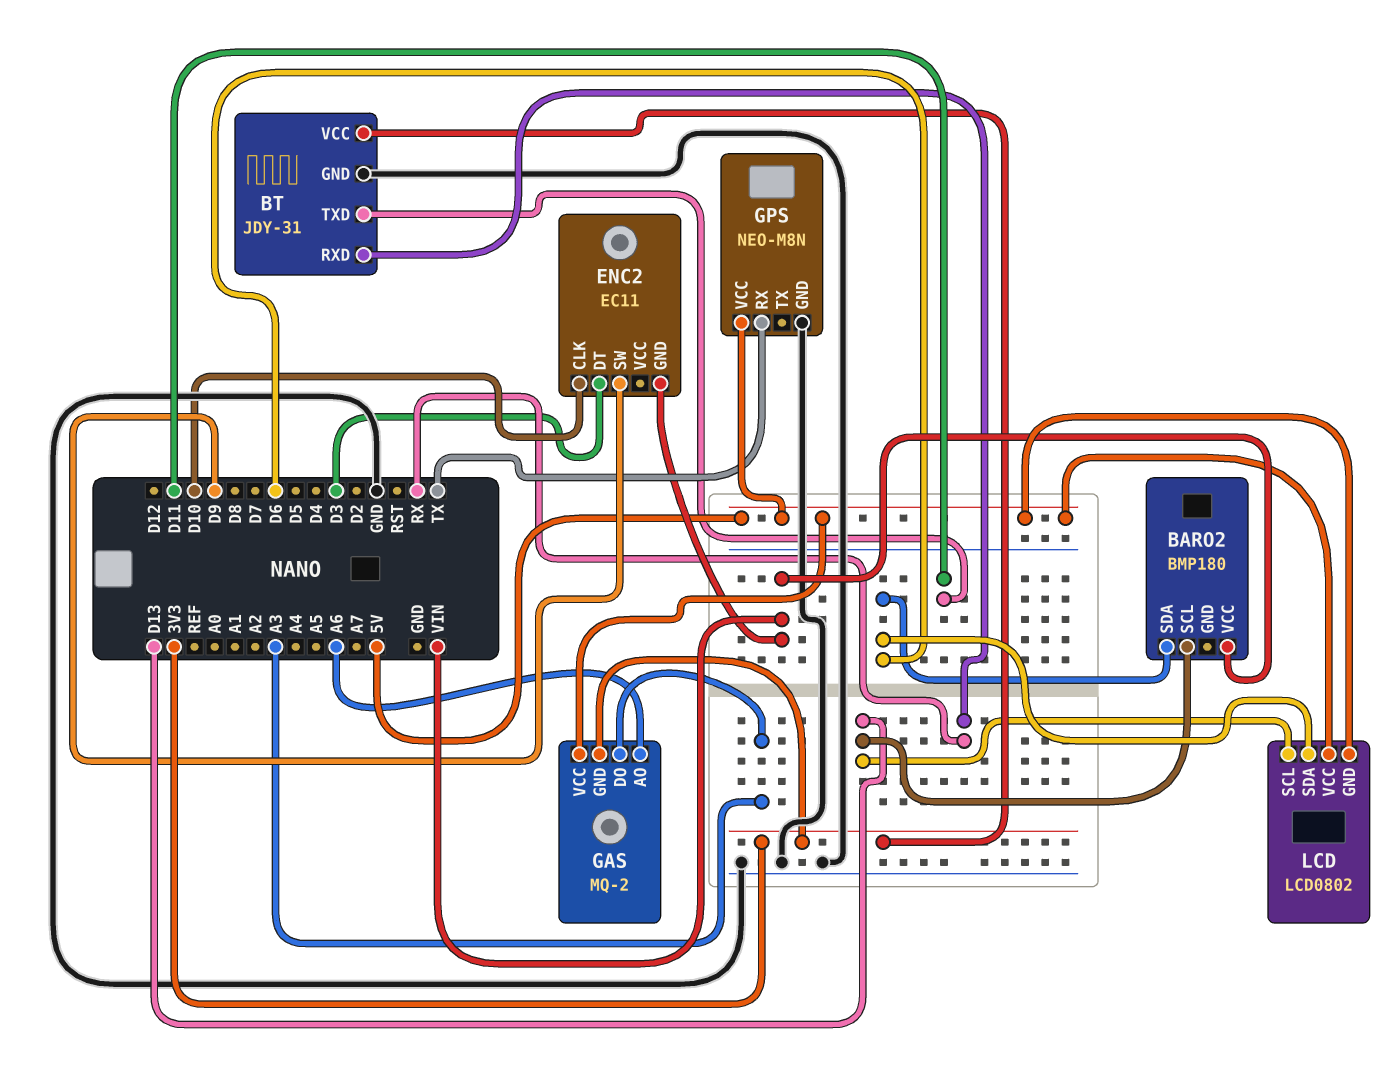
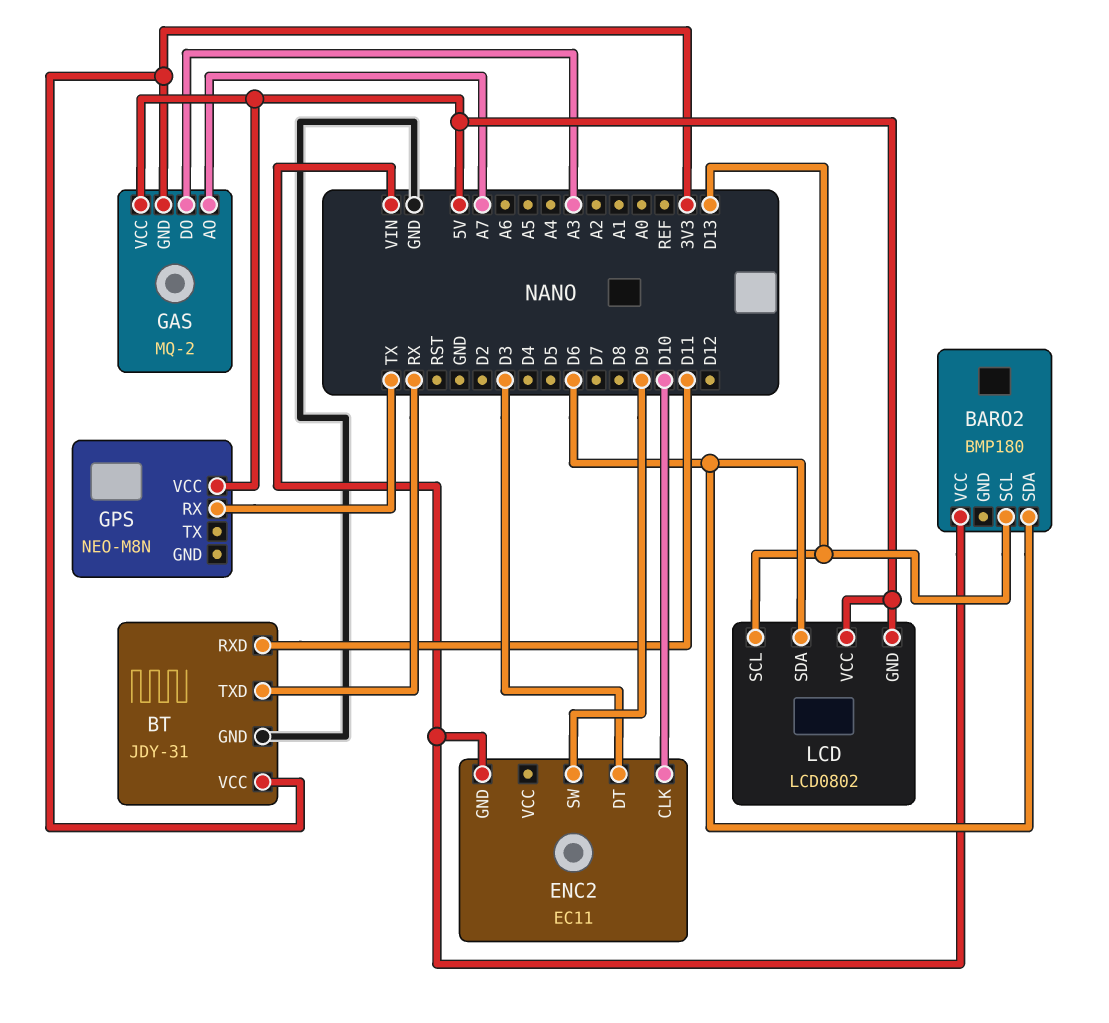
BT pin RXD: RX -> D11
BT pin TXD: D11 -> RX
GAS pin AO: A6 -> A7
GPS pin GND: GND -> none

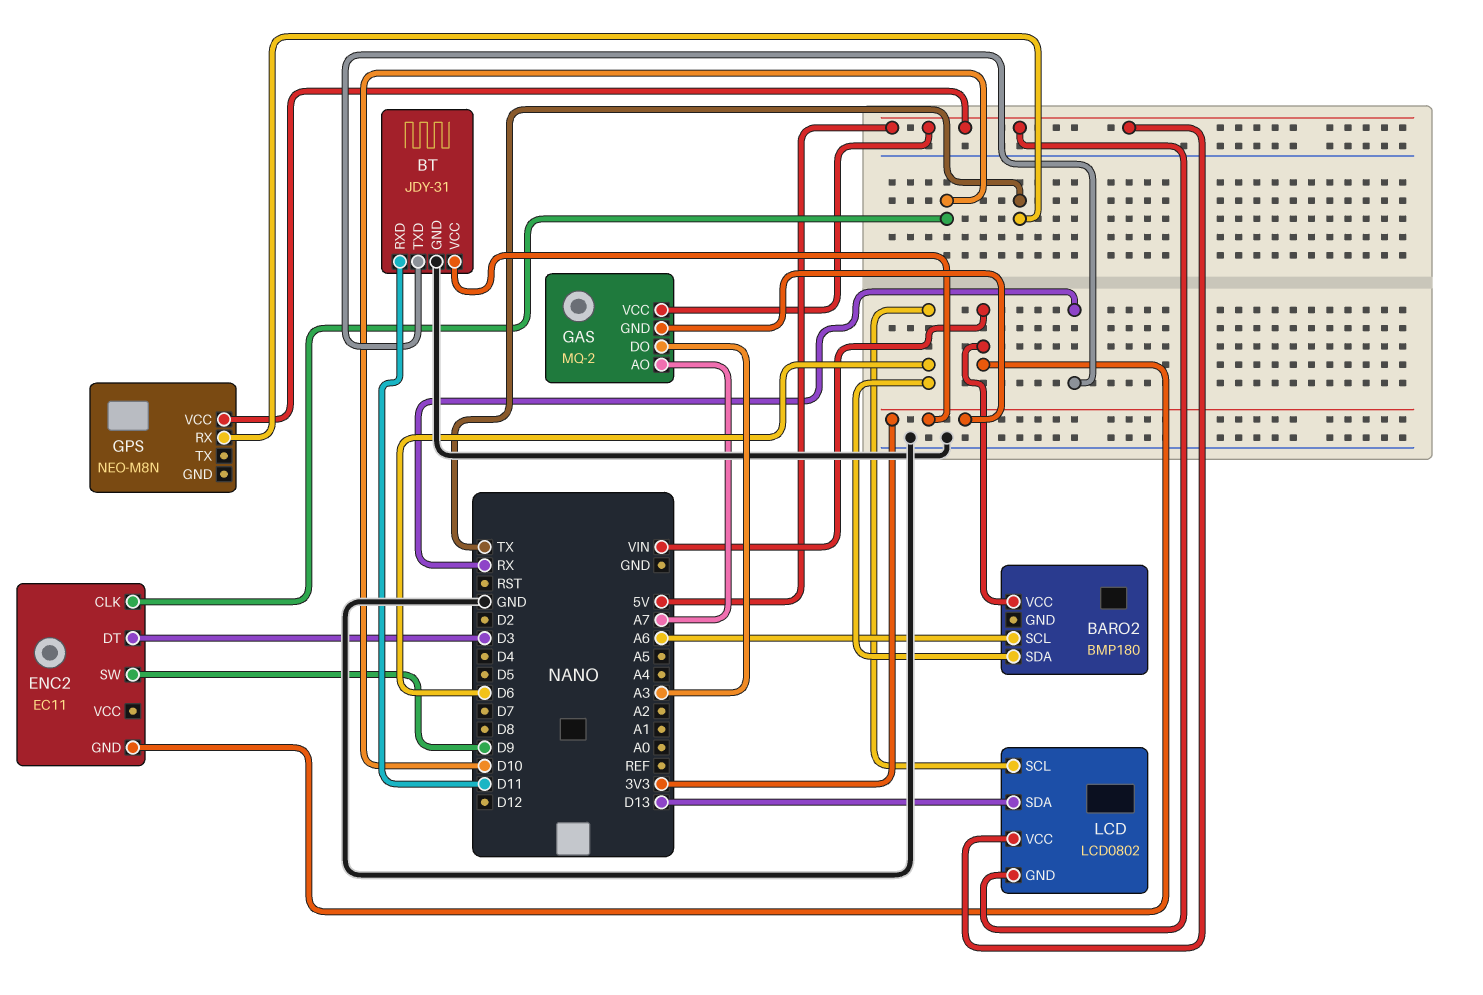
BARO2 pin SCL: D13 -> A6
LCD pin SCL: D13 -> D6
LCD pin SDA: D6 -> D13

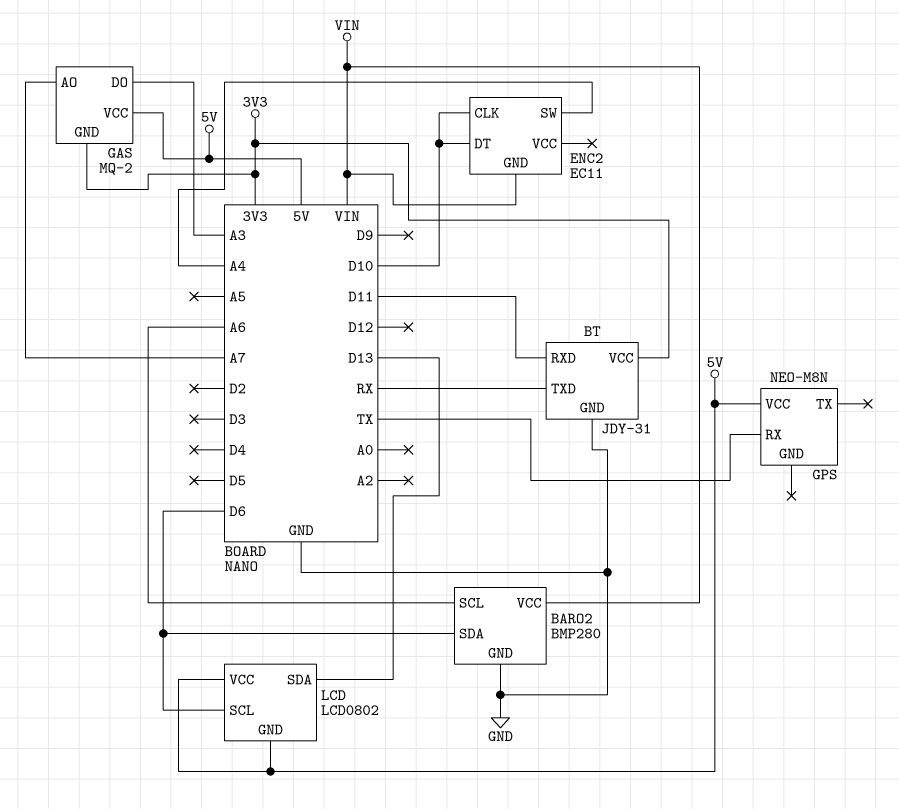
BARO2: BMP180 -> BMP280
BARO2 pin GND: none -> GND
ENC2 pin DT: D3 -> D10
ENC2 pin SW: D9 -> A4

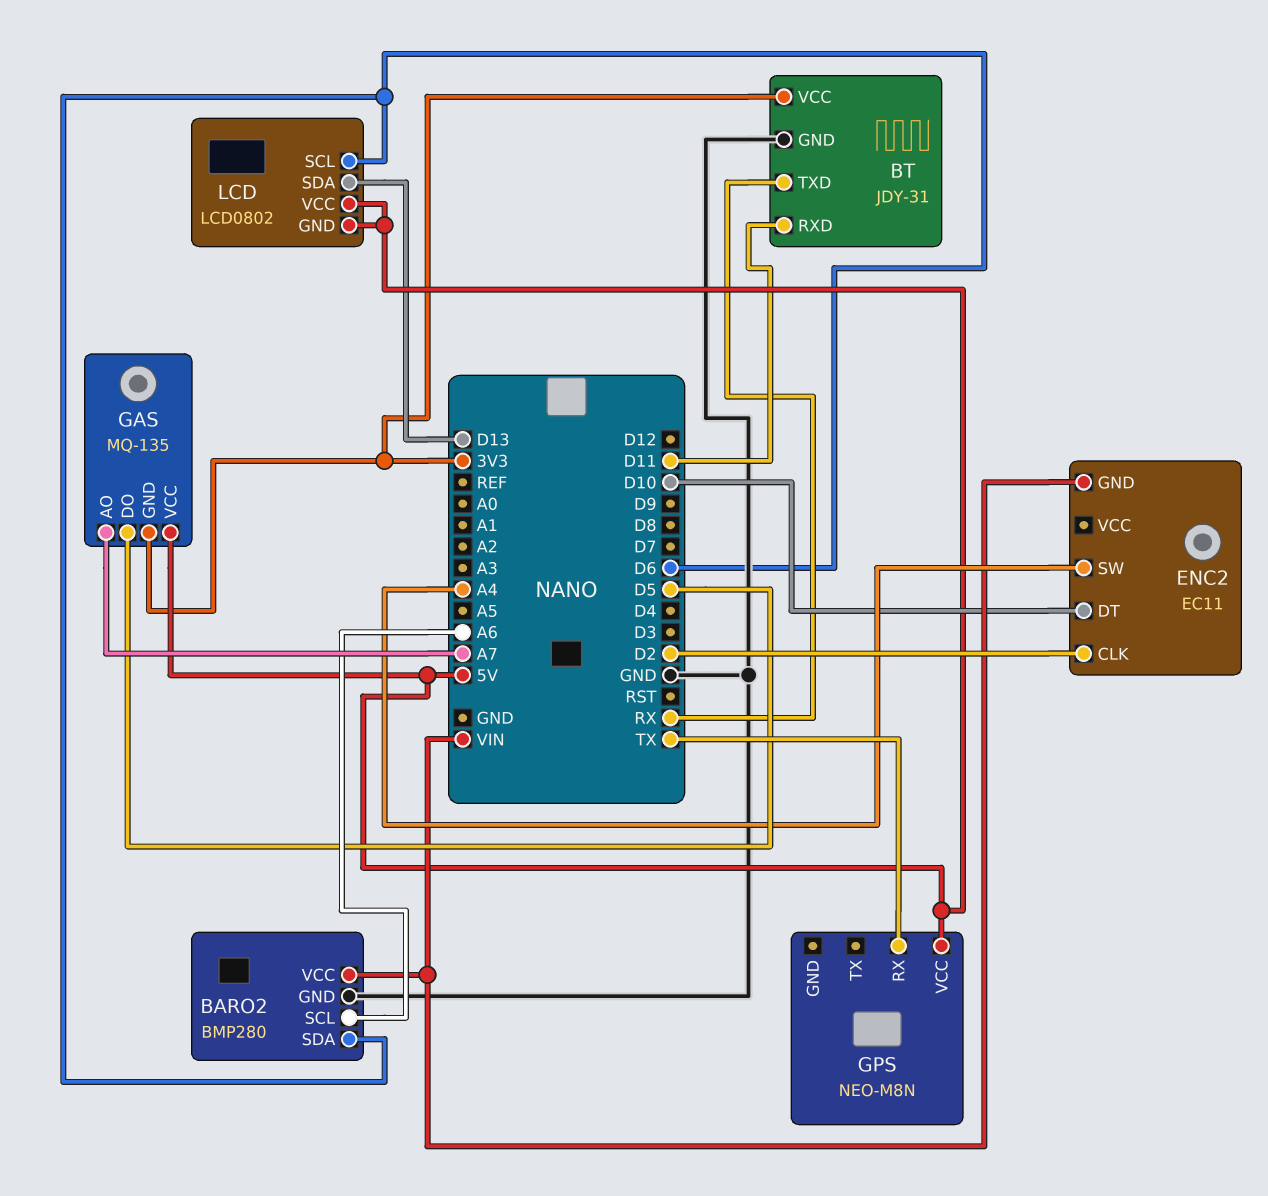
ENC2 pin CLK: D10 -> D2
GAS: MQ-2 -> MQ-135
GAS pin DO: A3 -> D5

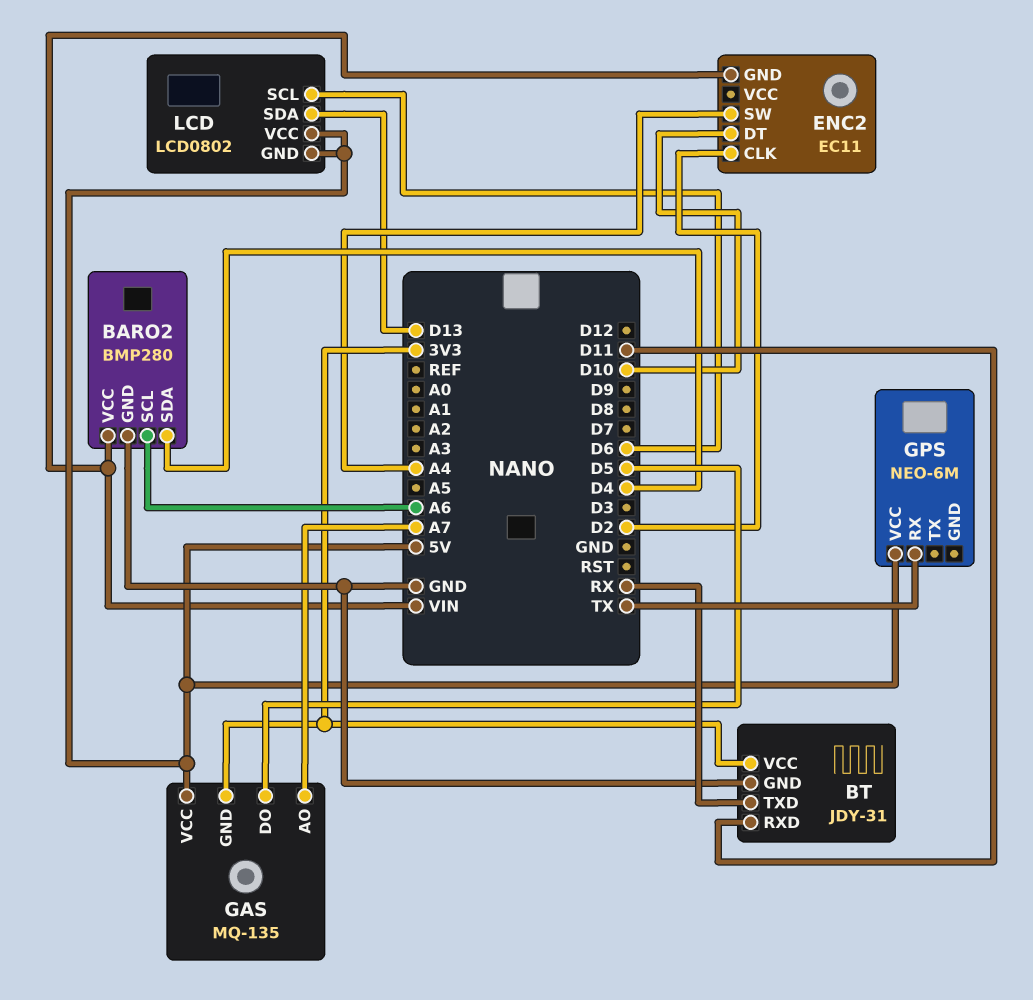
BARO2 pin SDA: D6 -> D4
GPS: NEO-M8N -> NEO-6M

